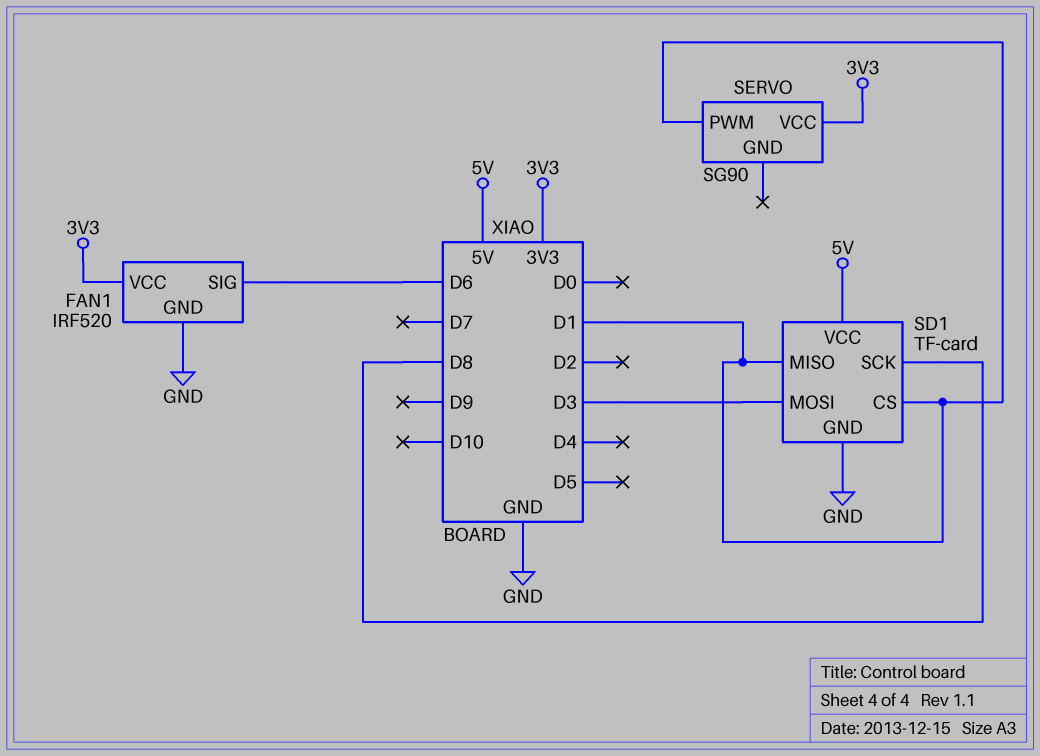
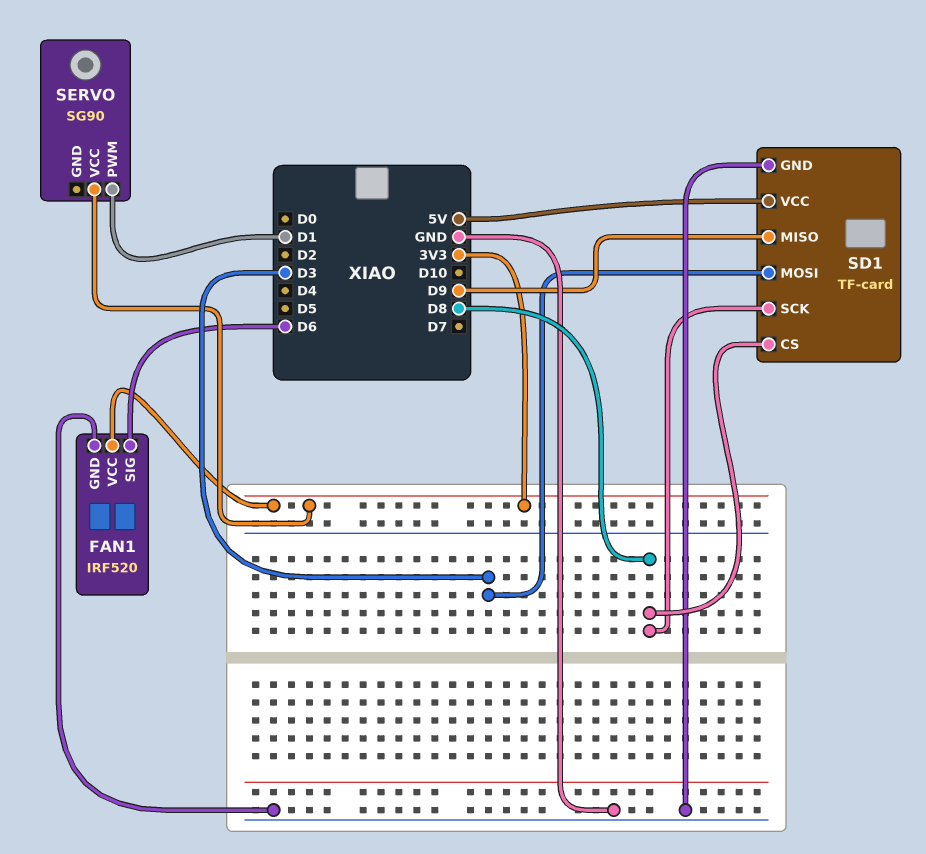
SD1 pin CS: D1 -> D8
SD1 pin MISO: D1 -> D9

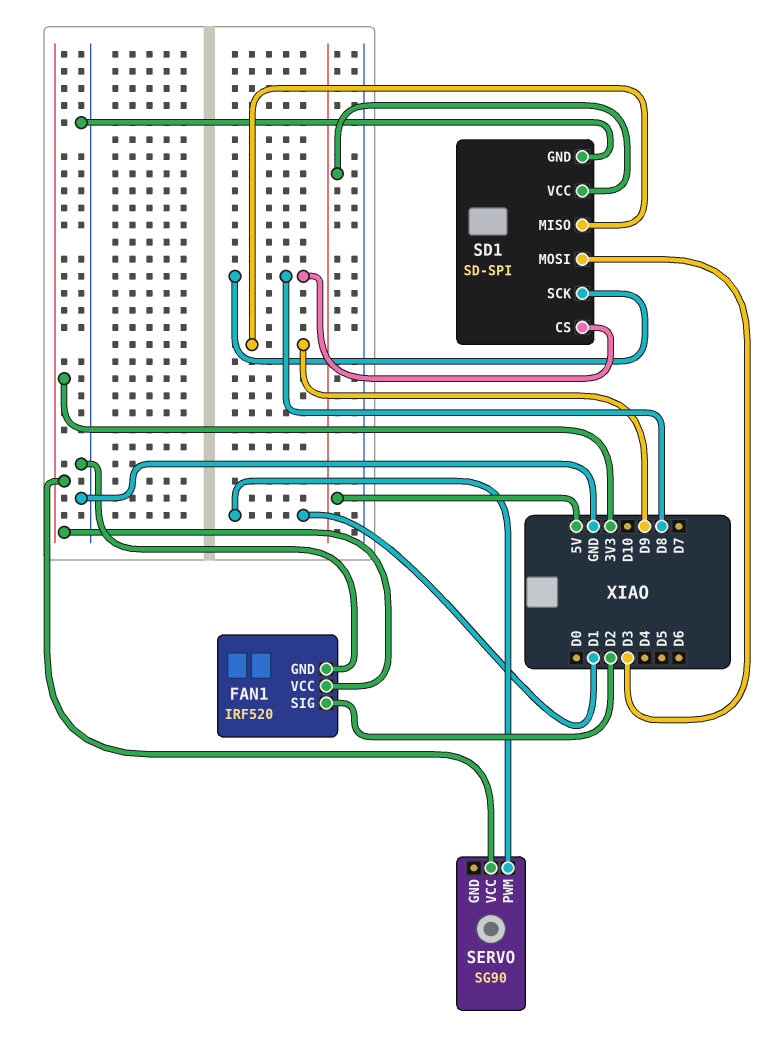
FAN1 pin SIG: D6 -> D2
SD1: TF-card -> SD-SPI

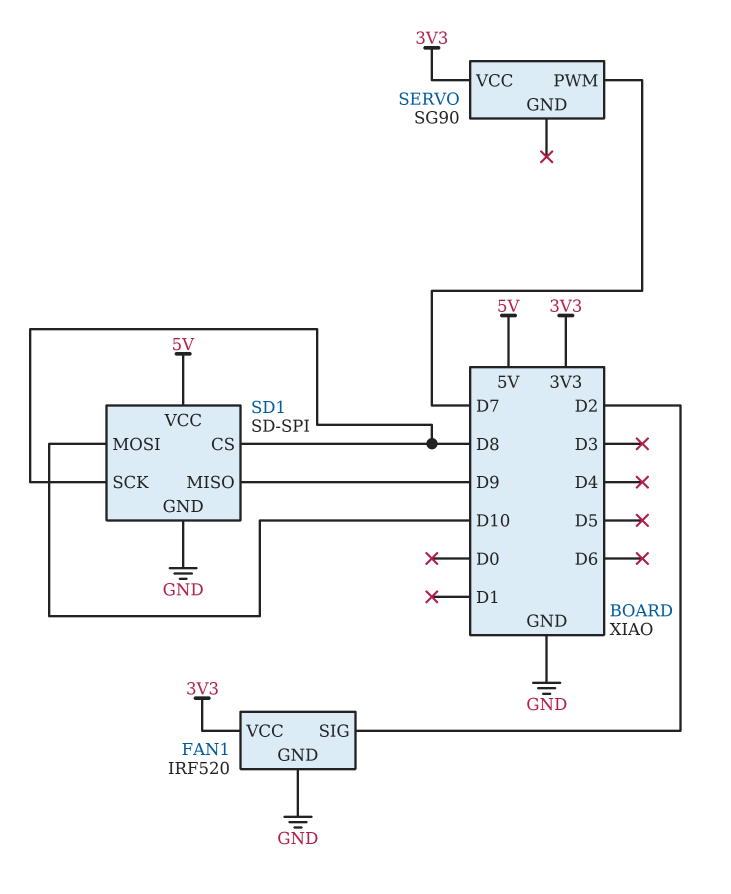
SD1 pin MOSI: D3 -> D10
SERVO pin PWM: D1 -> D7

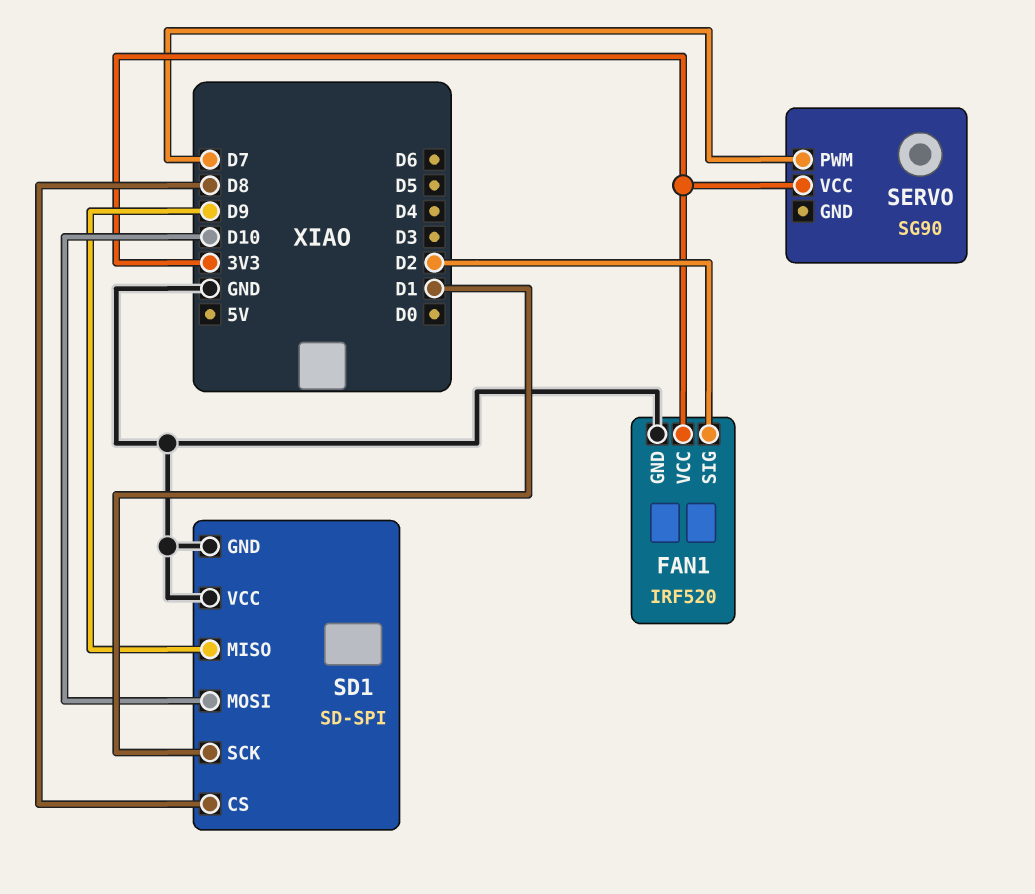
SD1 pin SCK: D8 -> D1
SD1 pin VCC: 5V -> GND

